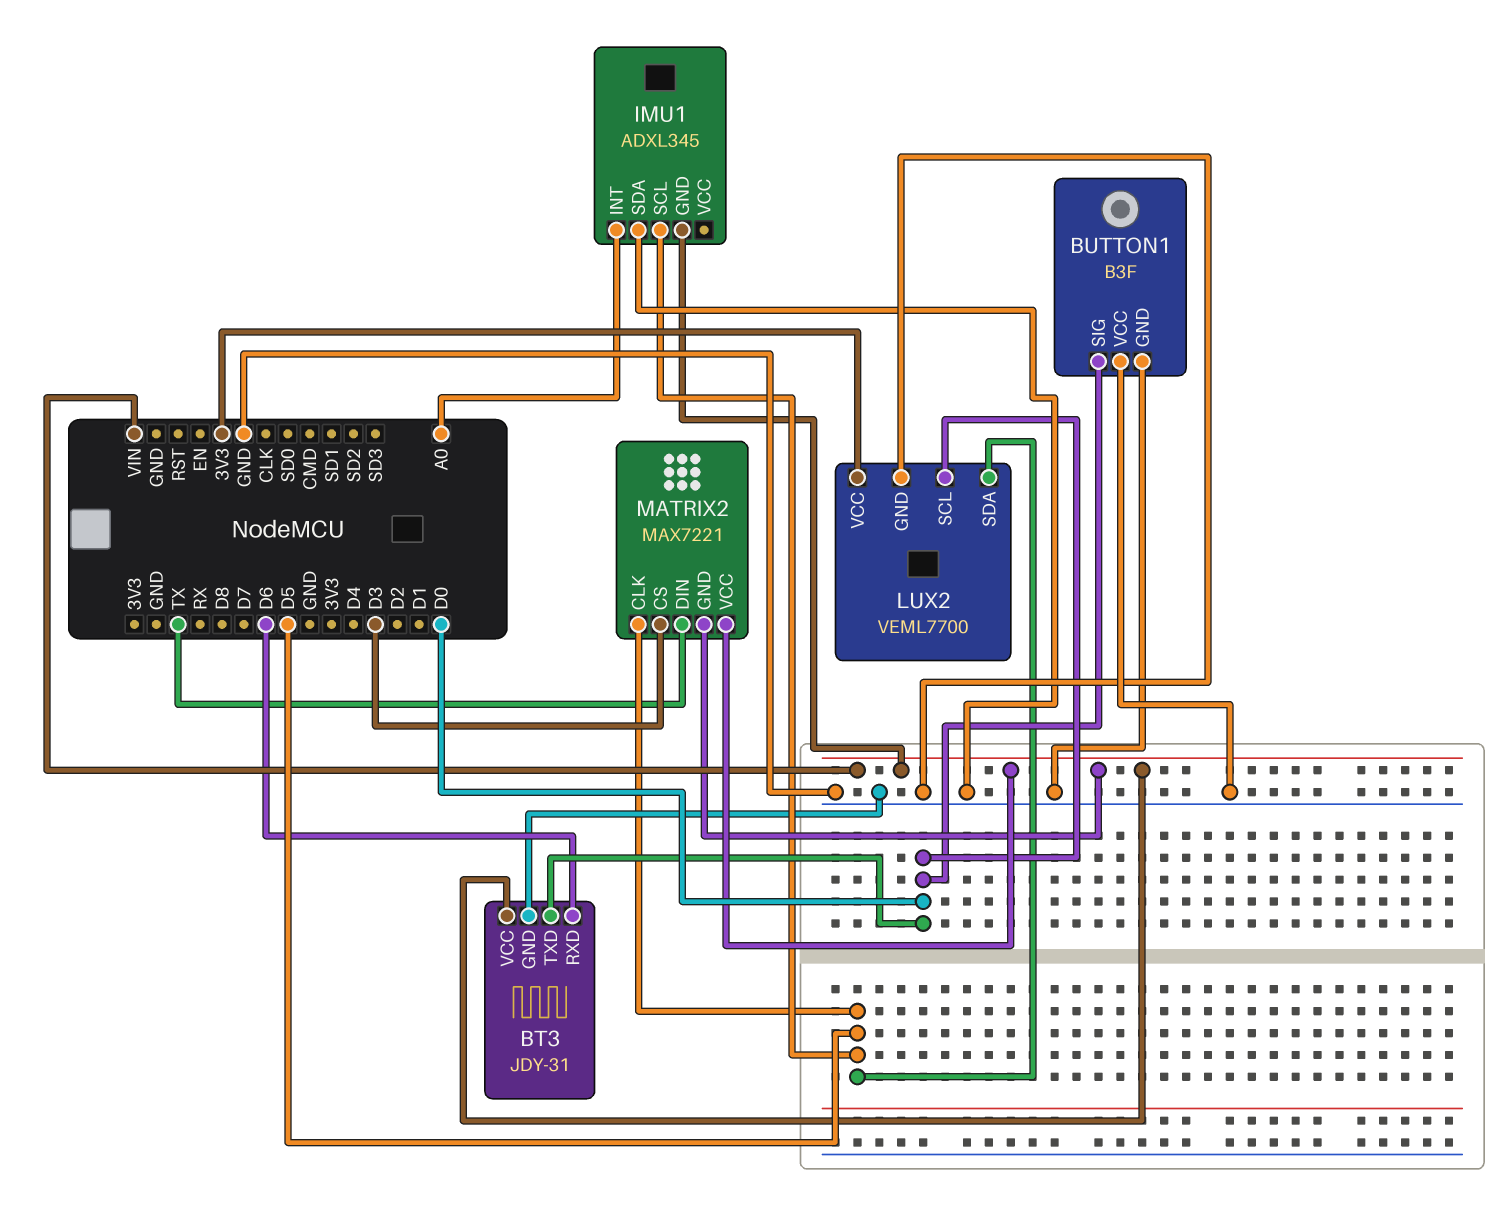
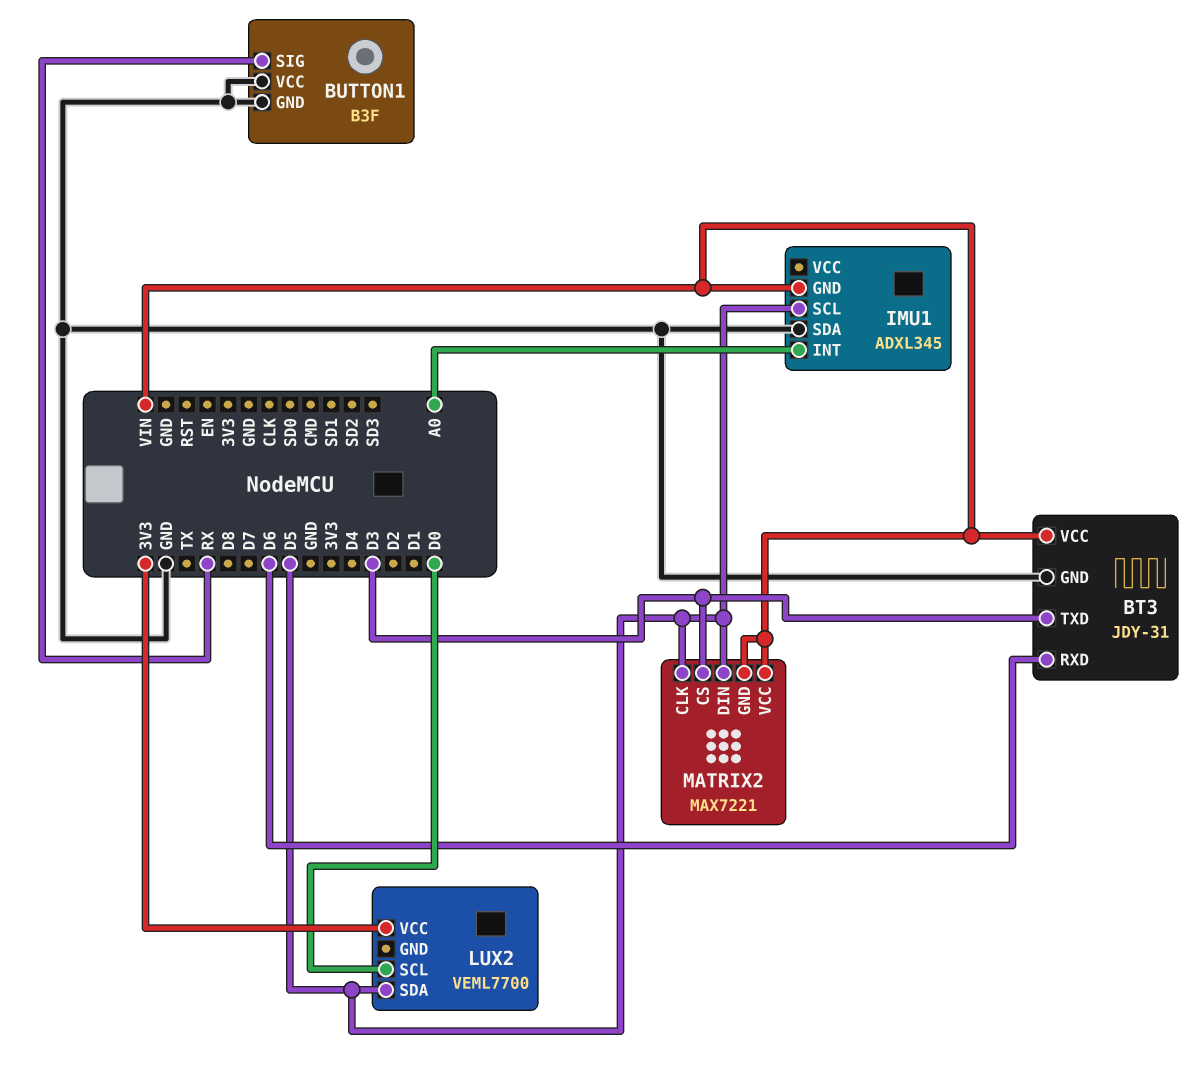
BT3 pin TXD: D0 -> D3
BUTTON1 pin SIG: D0 -> RX
LUX2 pin GND: GND -> none
MATRIX2 pin DIN: TX -> D5

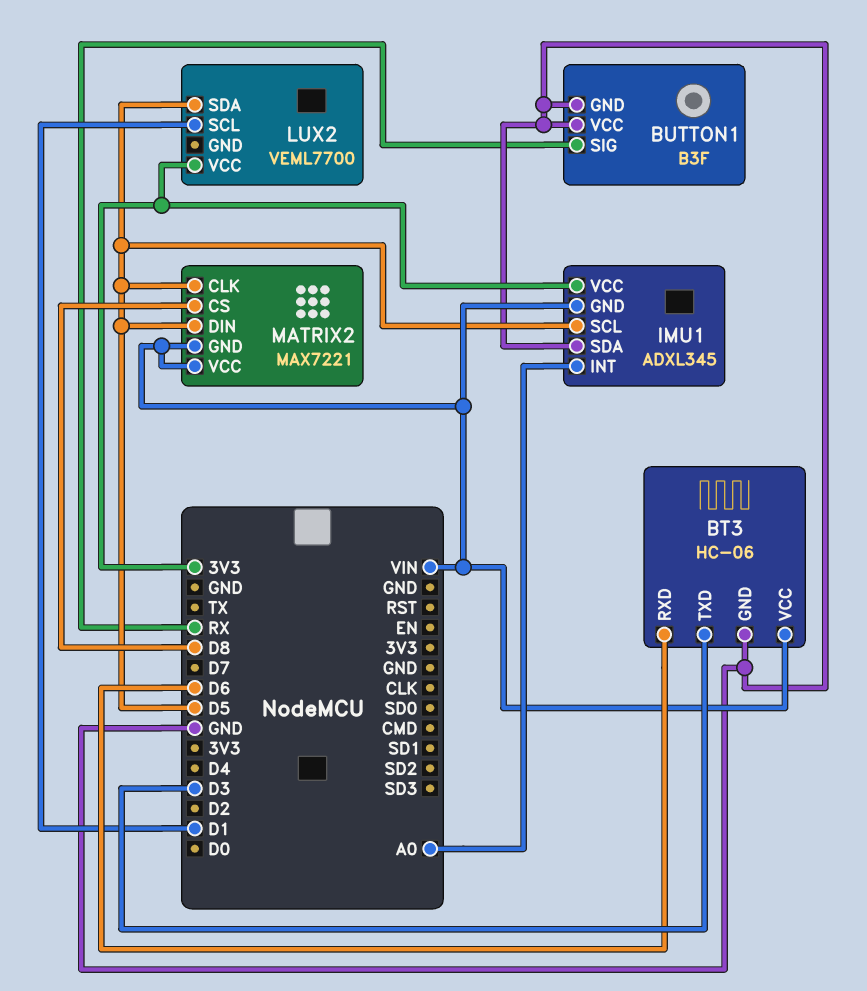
BT3: JDY-31 -> HC-06
IMU1 pin VCC: none -> 3V3
LUX2 pin SCL: D0 -> D1
MATRIX2 pin CS: D3 -> D8

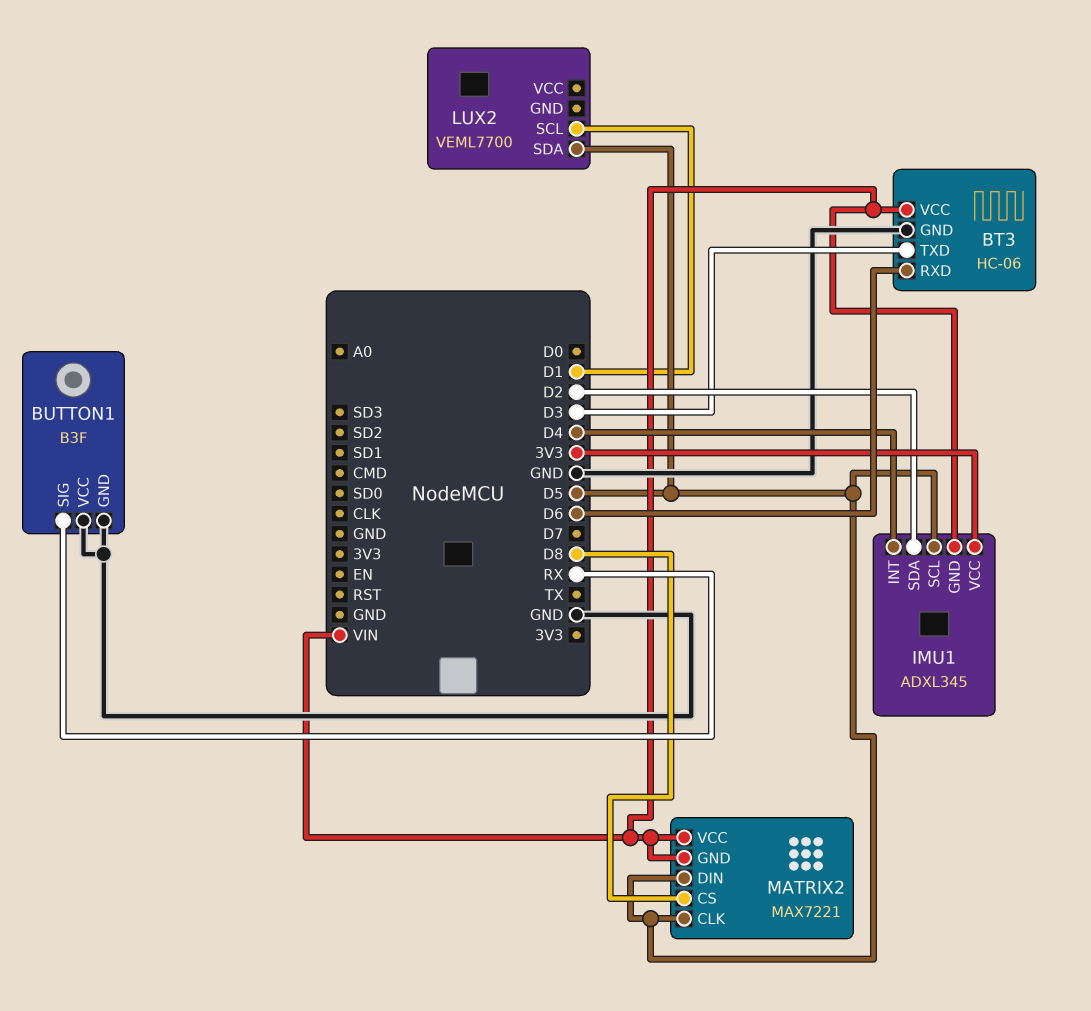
IMU1 pin INT: A0 -> D4
IMU1 pin SDA: GND -> D2
LUX2 pin VCC: 3V3 -> none

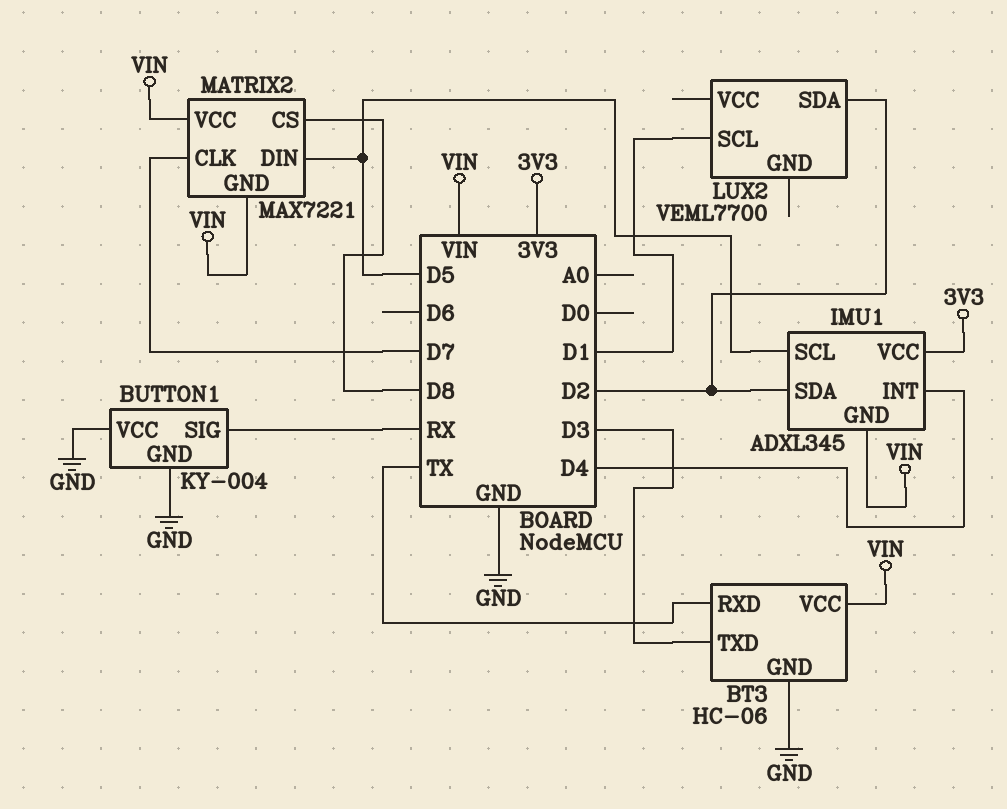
BT3 pin RXD: D6 -> TX
BUTTON1: B3F -> KY-004
LUX2 pin SDA: D5 -> D2
MATRIX2 pin CLK: D5 -> D7

